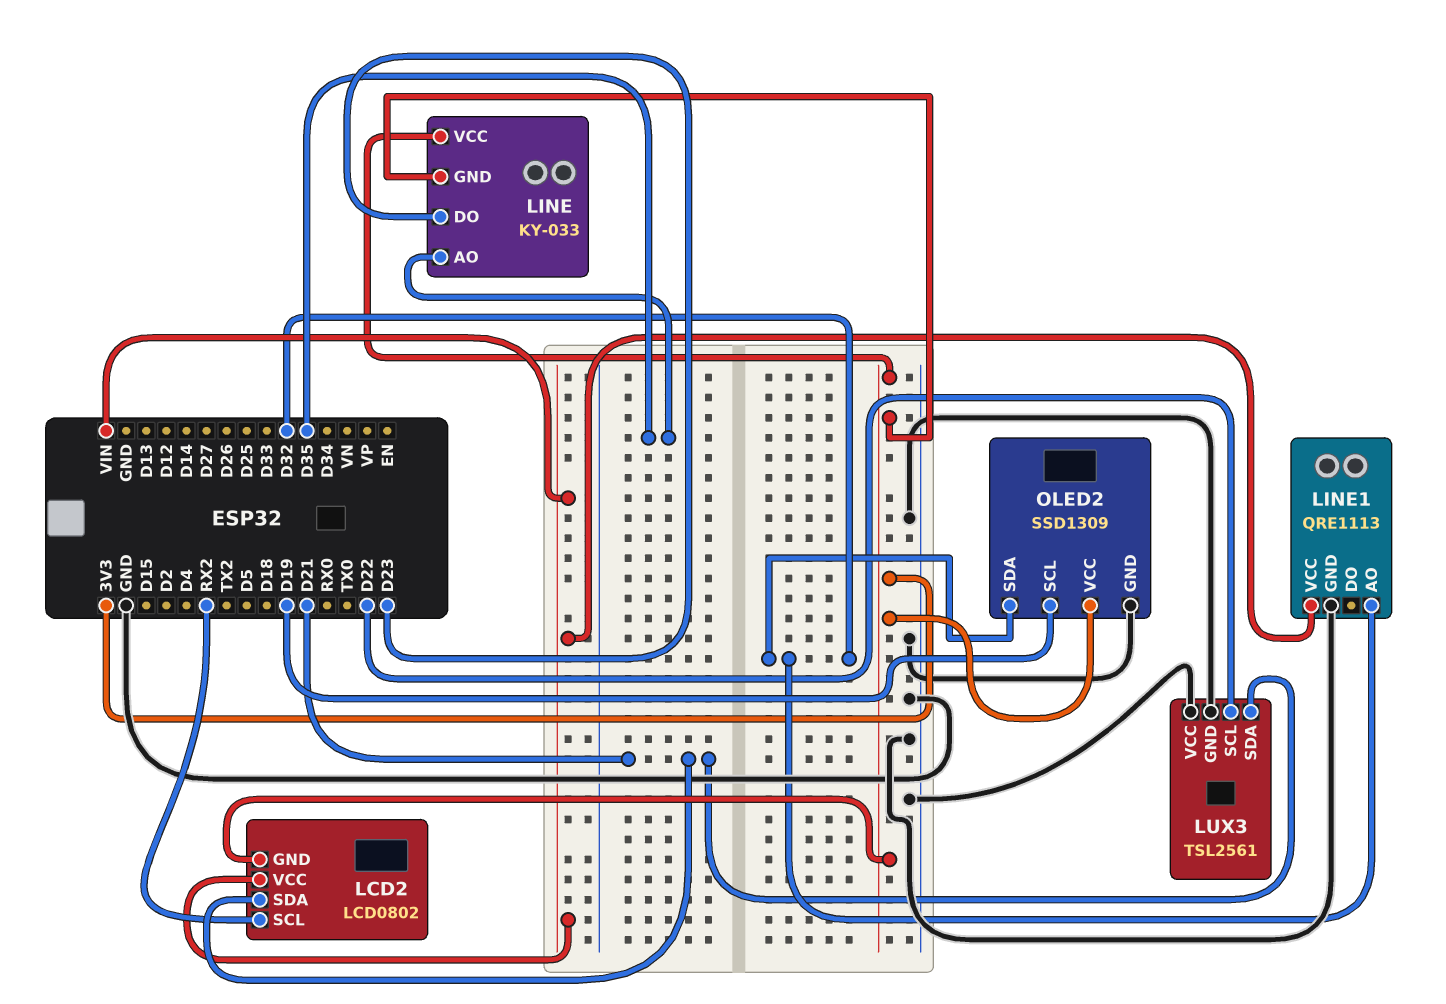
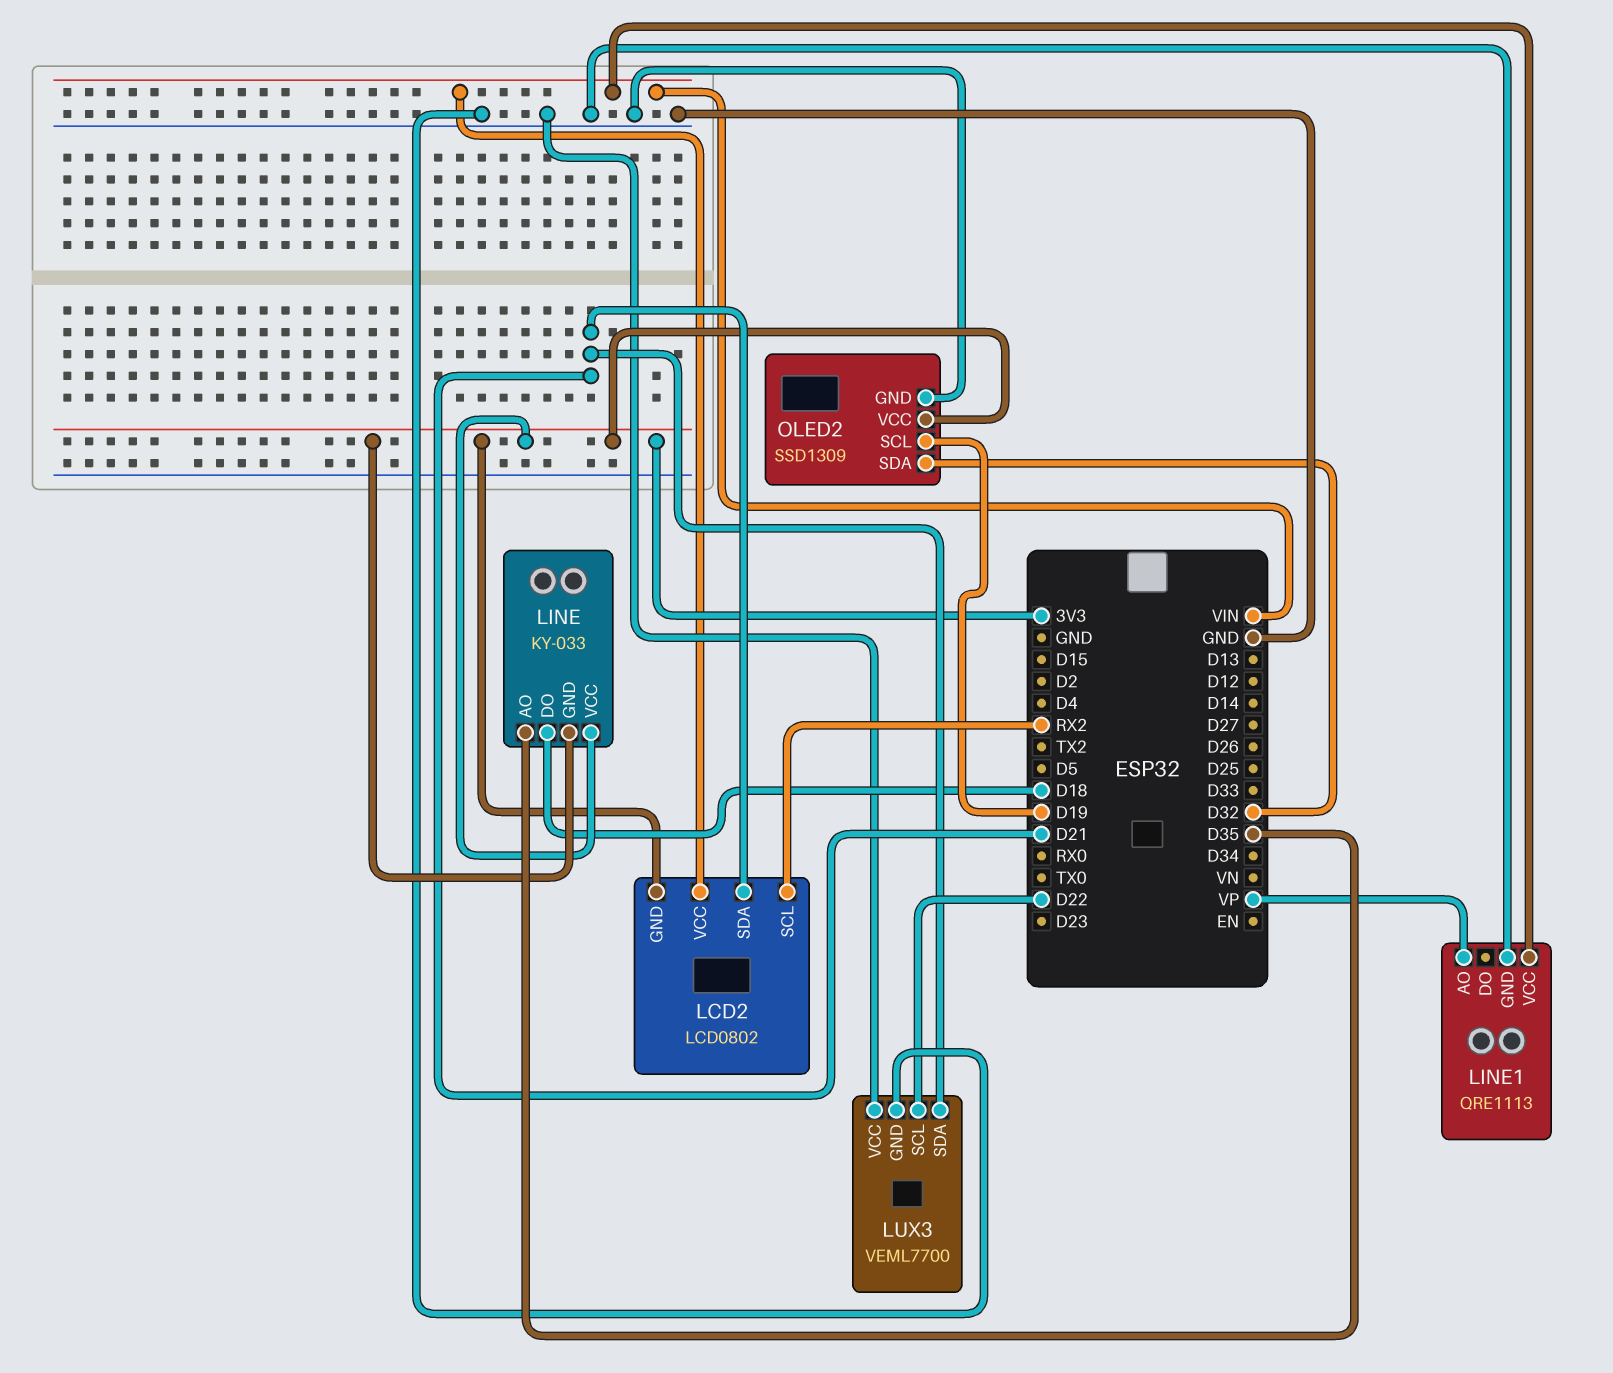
LINE pin DO: D23 -> D18
LINE1 pin AO: D32 -> VP
LUX3: TSL2561 -> VEML7700

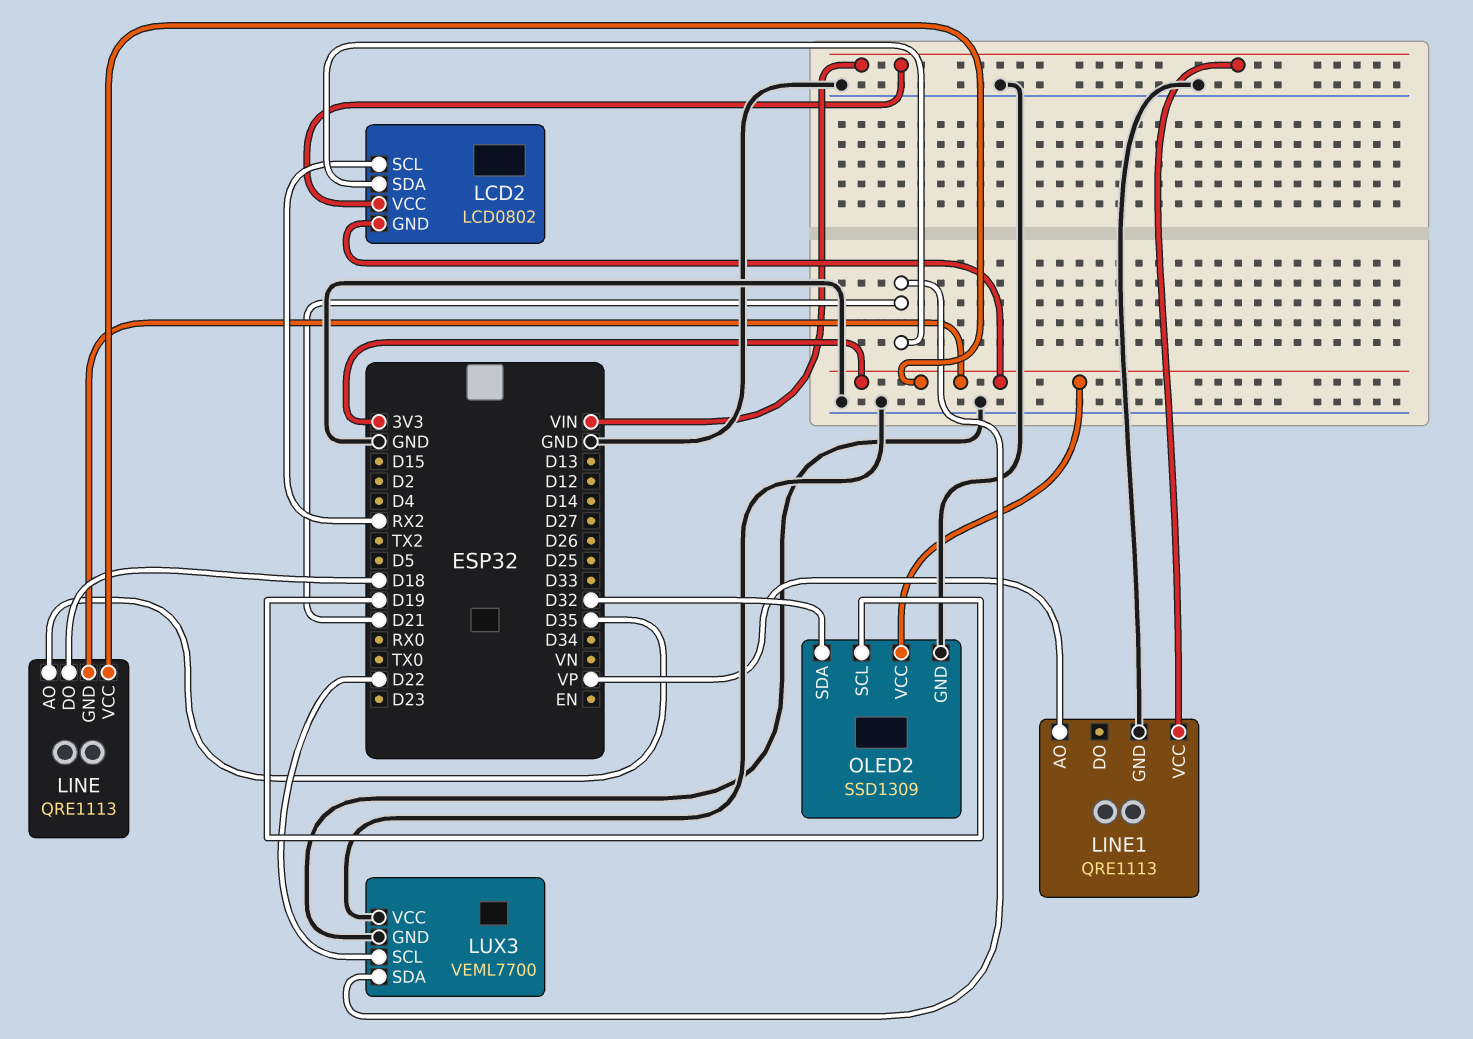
LINE: KY-033 -> QRE1113

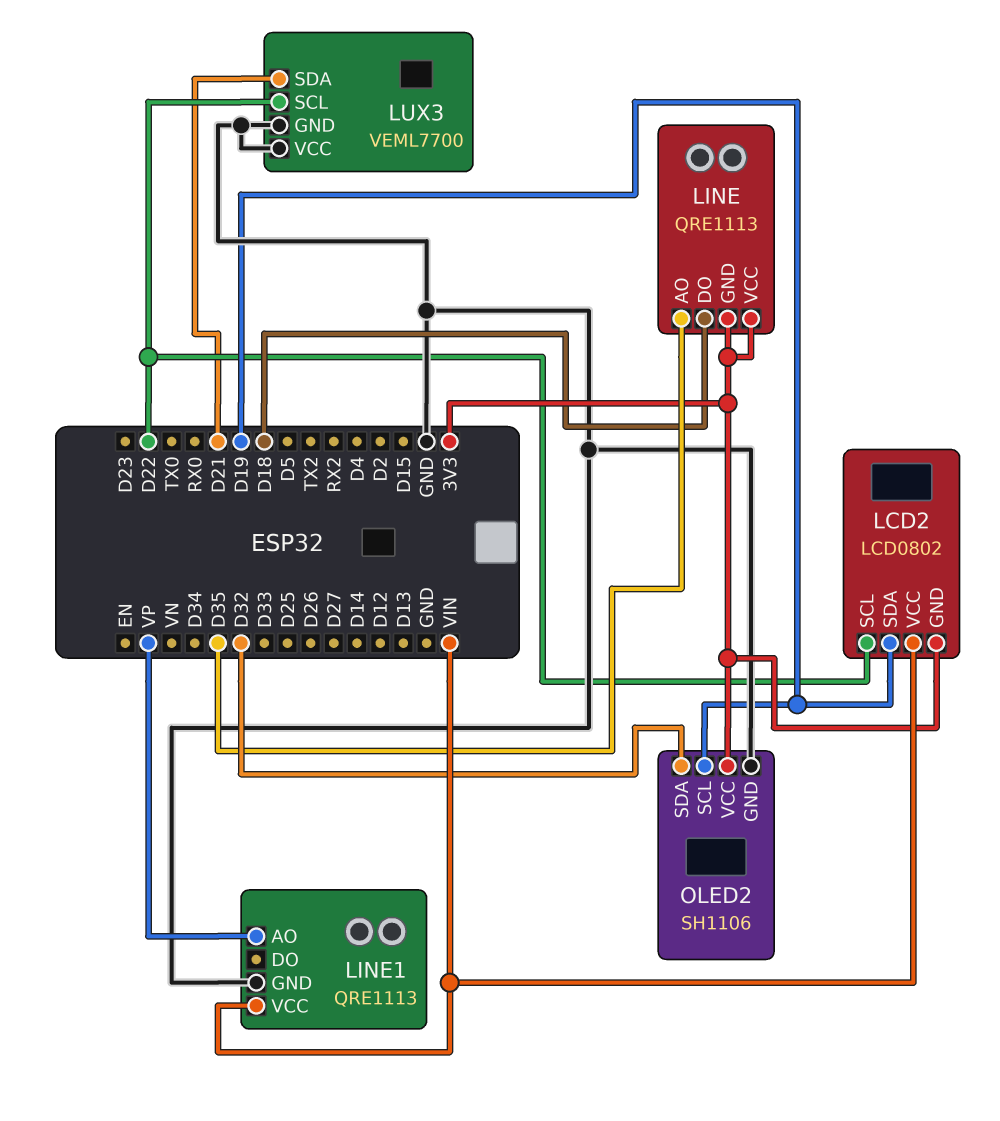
LCD2 pin SCL: RX2 -> D22
LCD2 pin SDA: D21 -> D19
OLED2: SSD1309 -> SH1106

